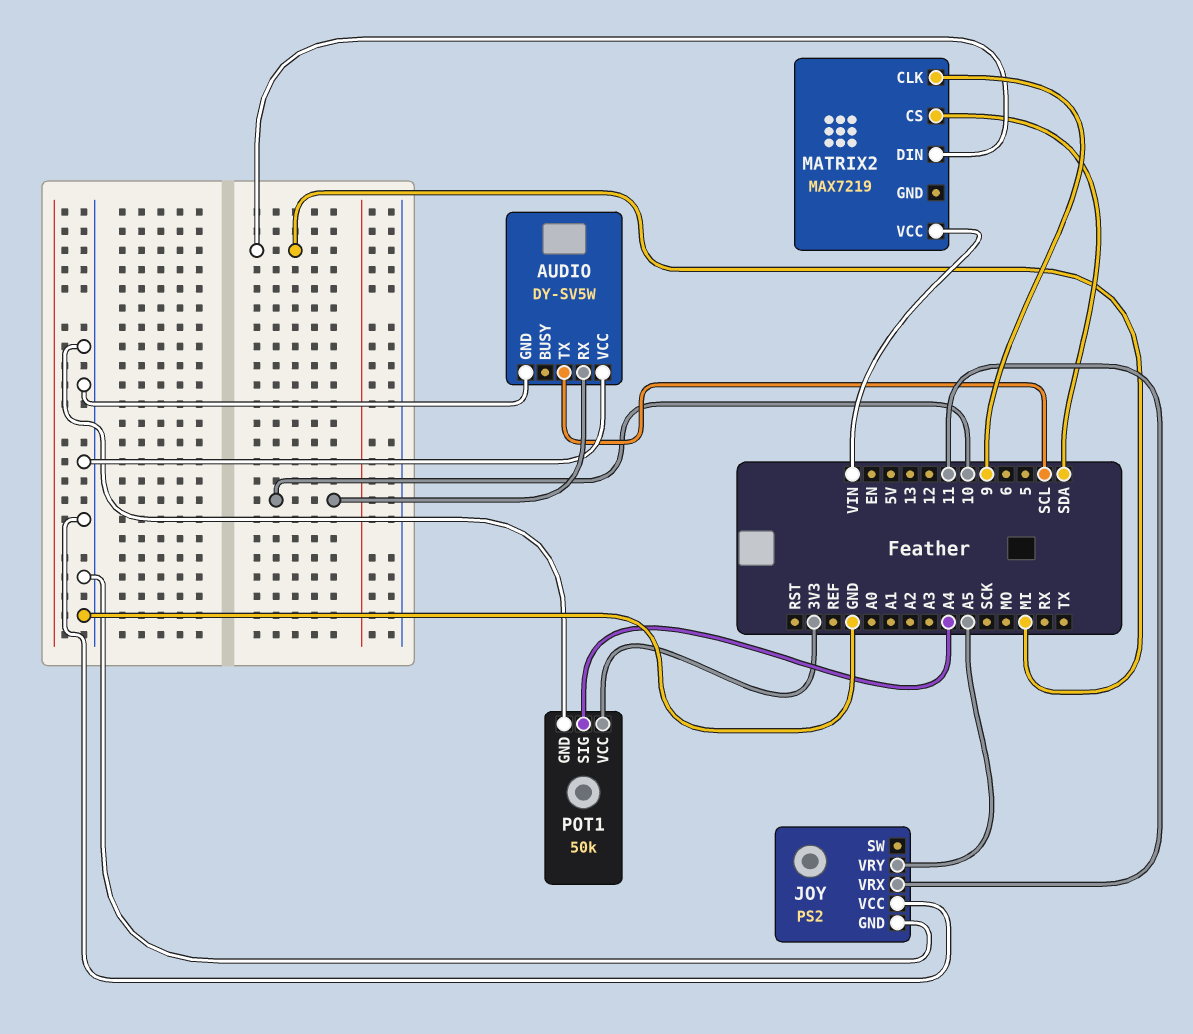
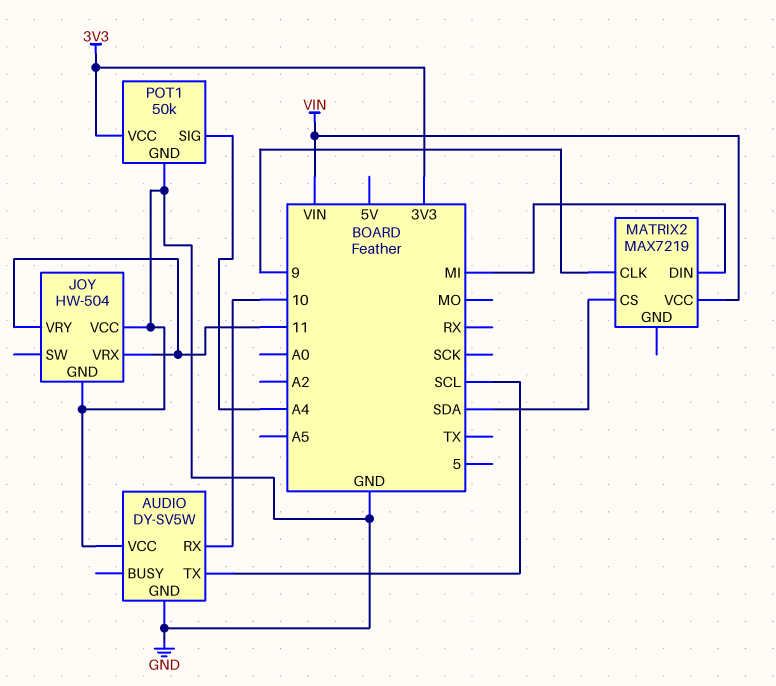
JOY: PS2 -> HW-504
JOY pin VRY: A5 -> 11

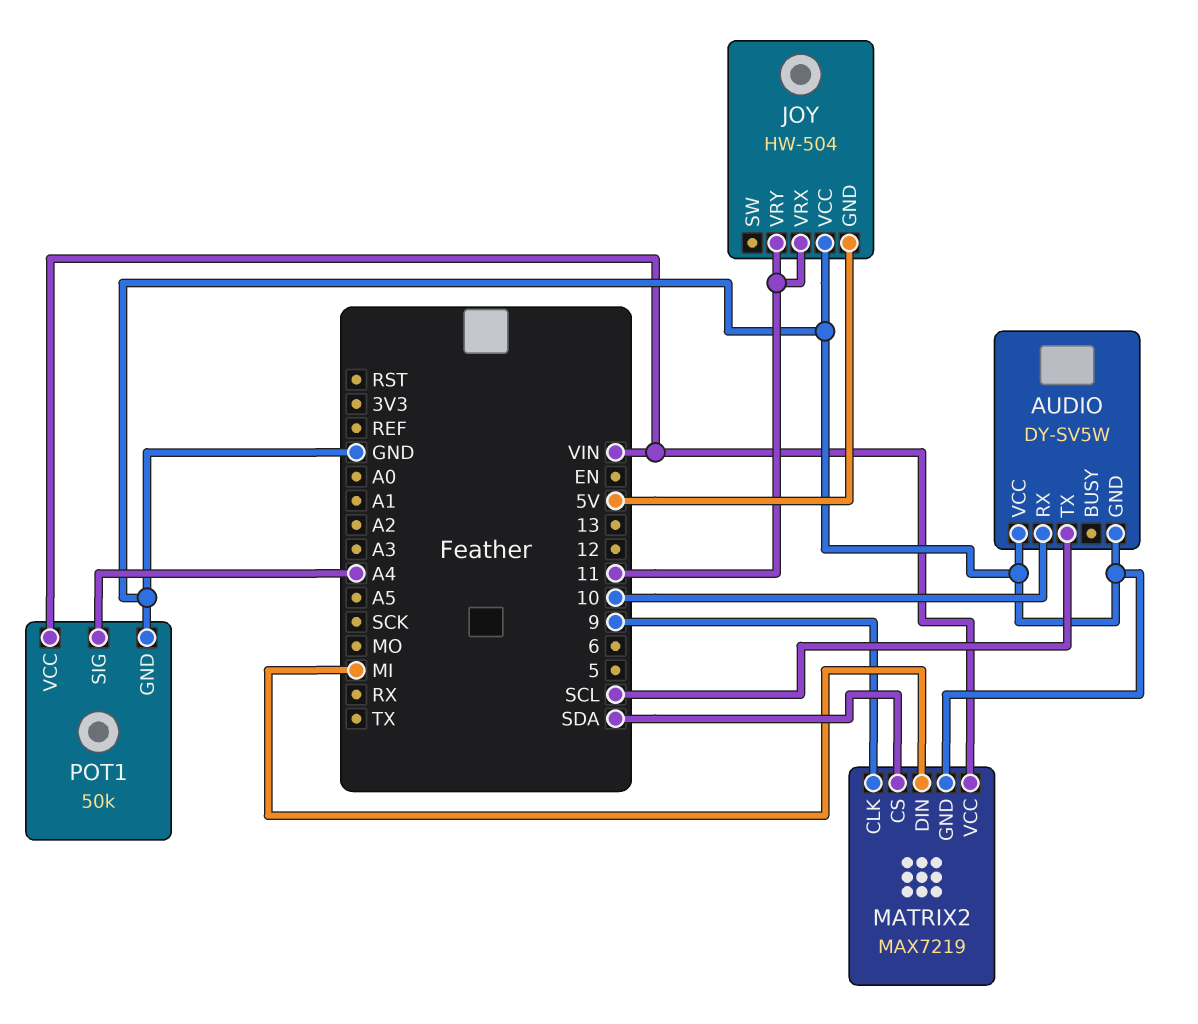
JOY pin GND: GND -> 5V
MATRIX2 pin GND: none -> GND
POT1 pin VCC: 3V3 -> VIN

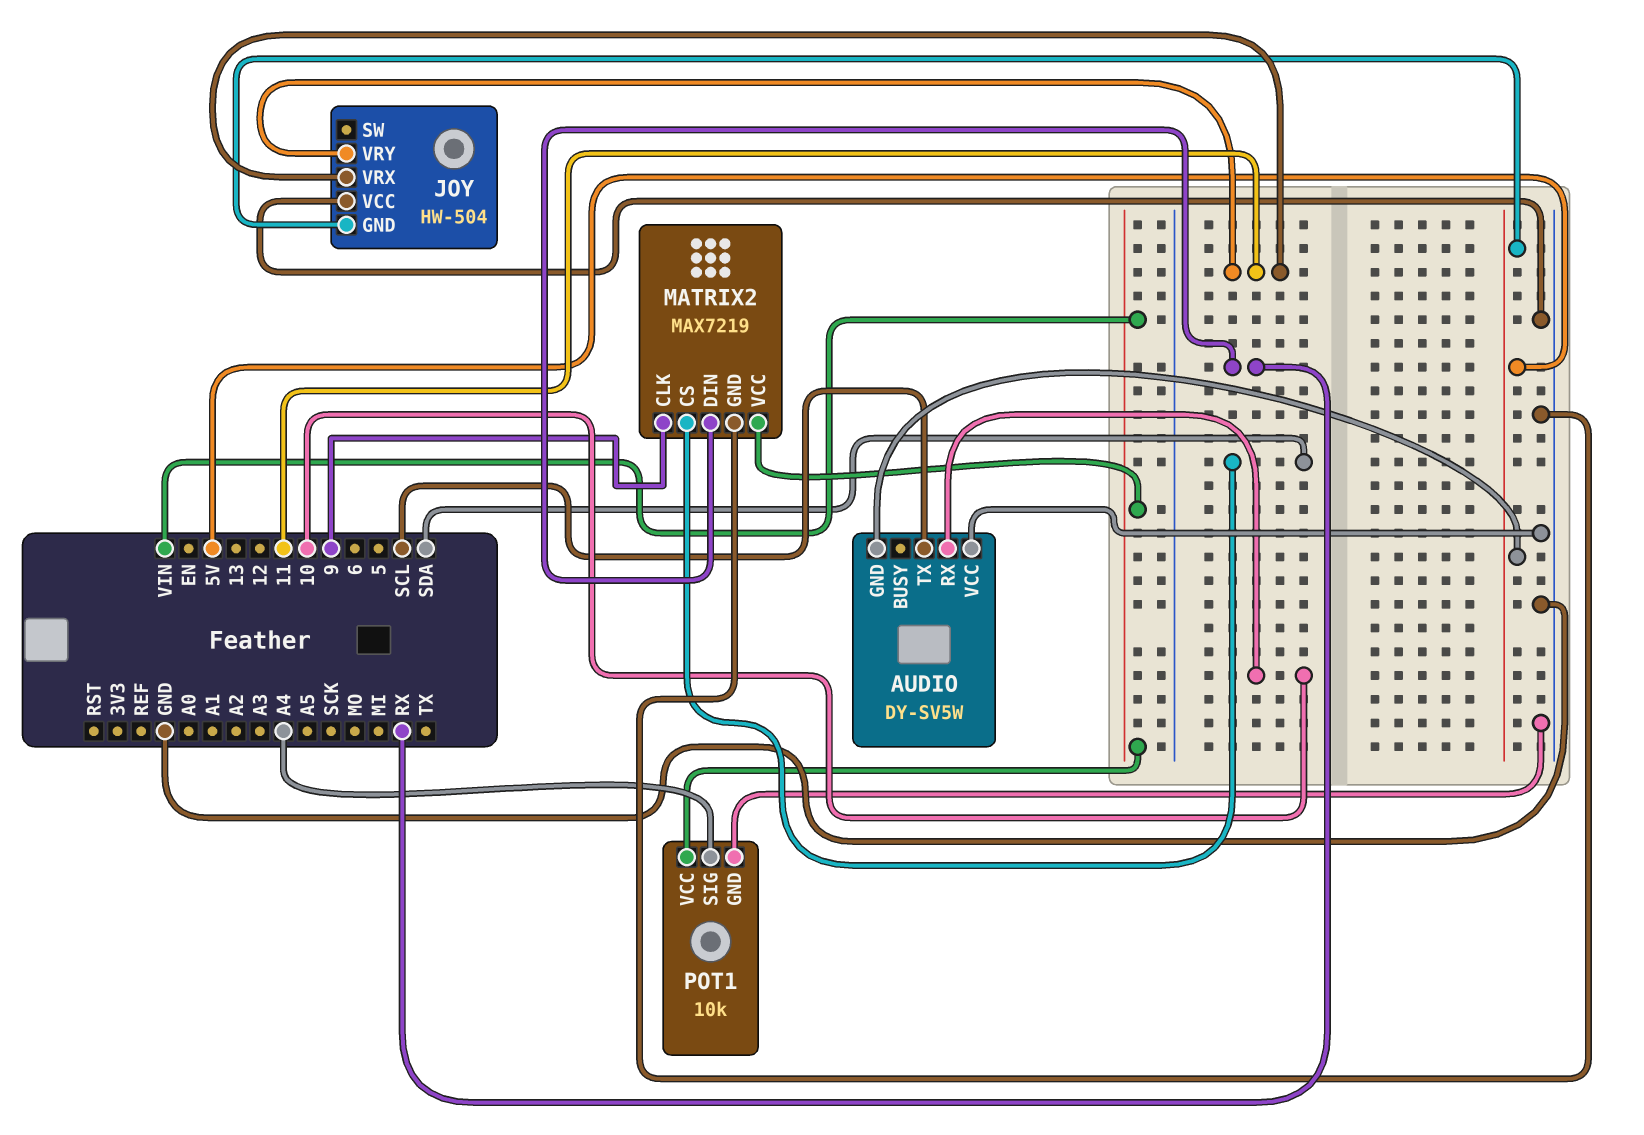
AUDIO pin GND: GND -> 5V
MATRIX2 pin DIN: MI -> RX
POT1: 50k -> 10k

